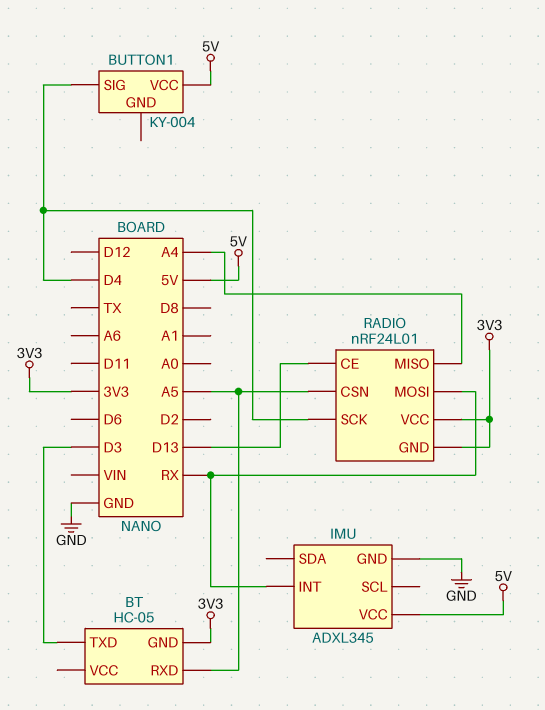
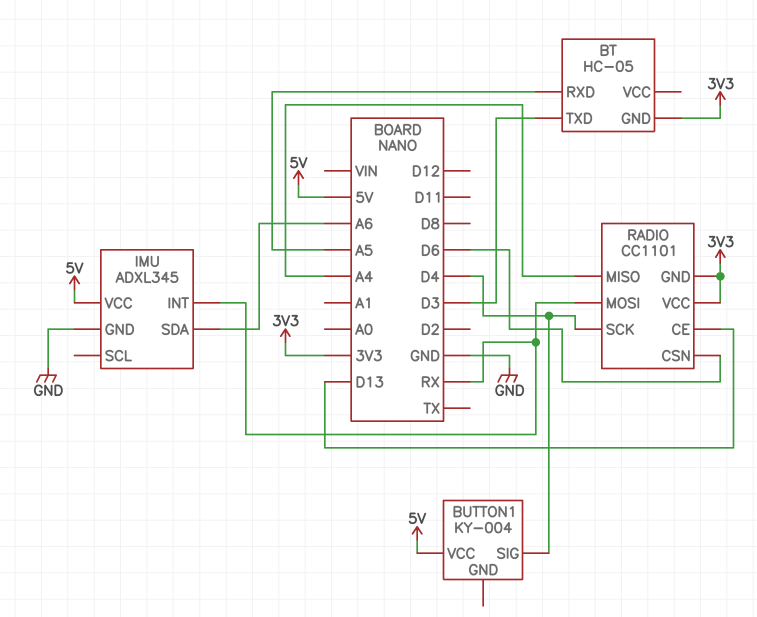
IMU pin SDA: none -> A6
RADIO: nRF24L01 -> CC1101
RADIO pin CSN: A5 -> D6

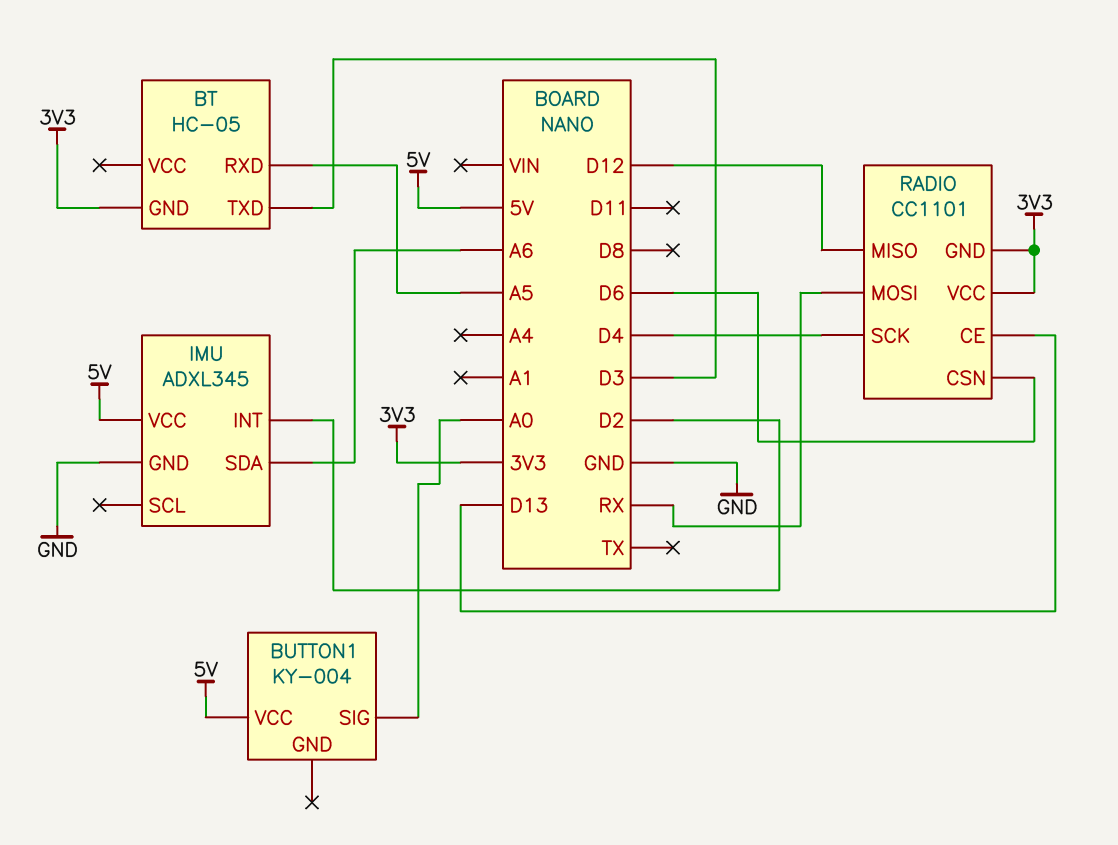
BUTTON1 pin SIG: D4 -> A0
IMU pin INT: RX -> D2
RADIO pin MISO: A4 -> D12

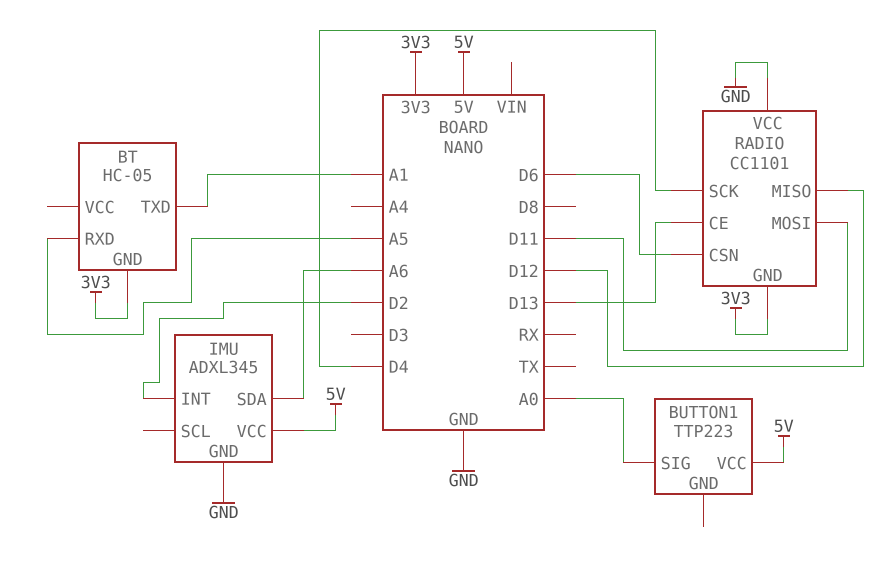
BT pin TXD: D3 -> A1
BUTTON1: KY-004 -> TTP223
RADIO pin MOSI: RX -> D11
RADIO pin VCC: 3V3 -> GND

